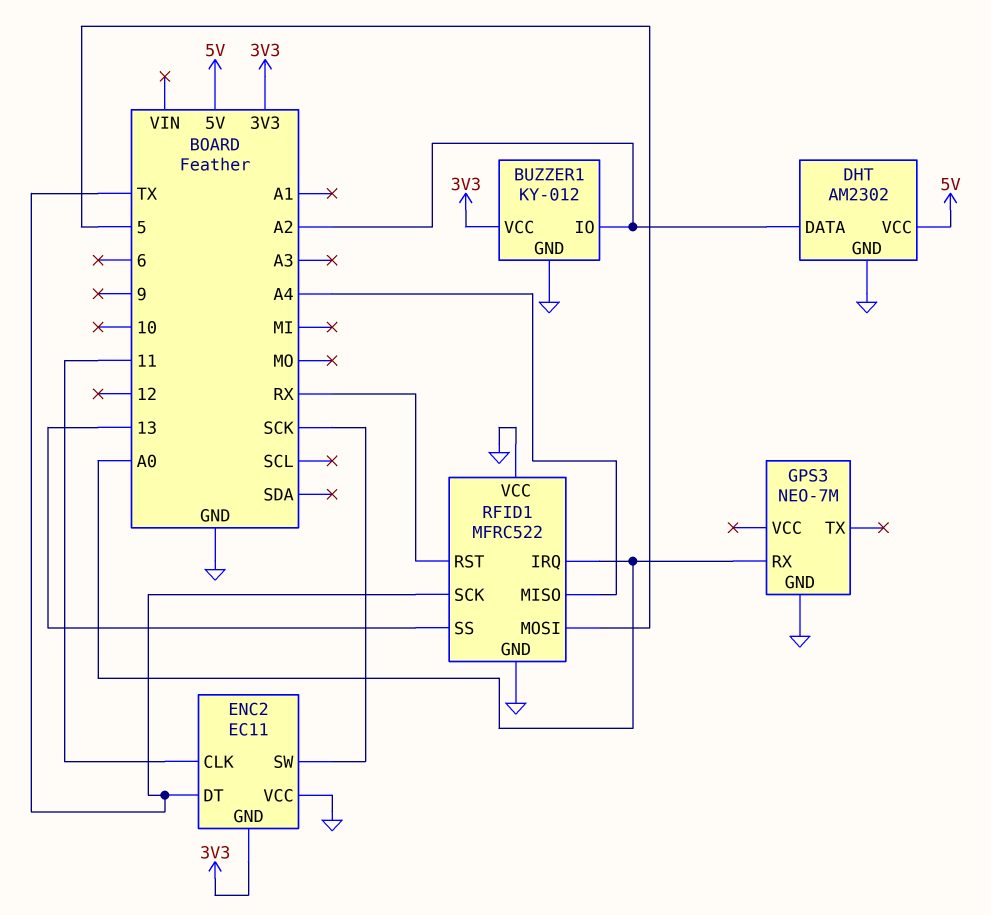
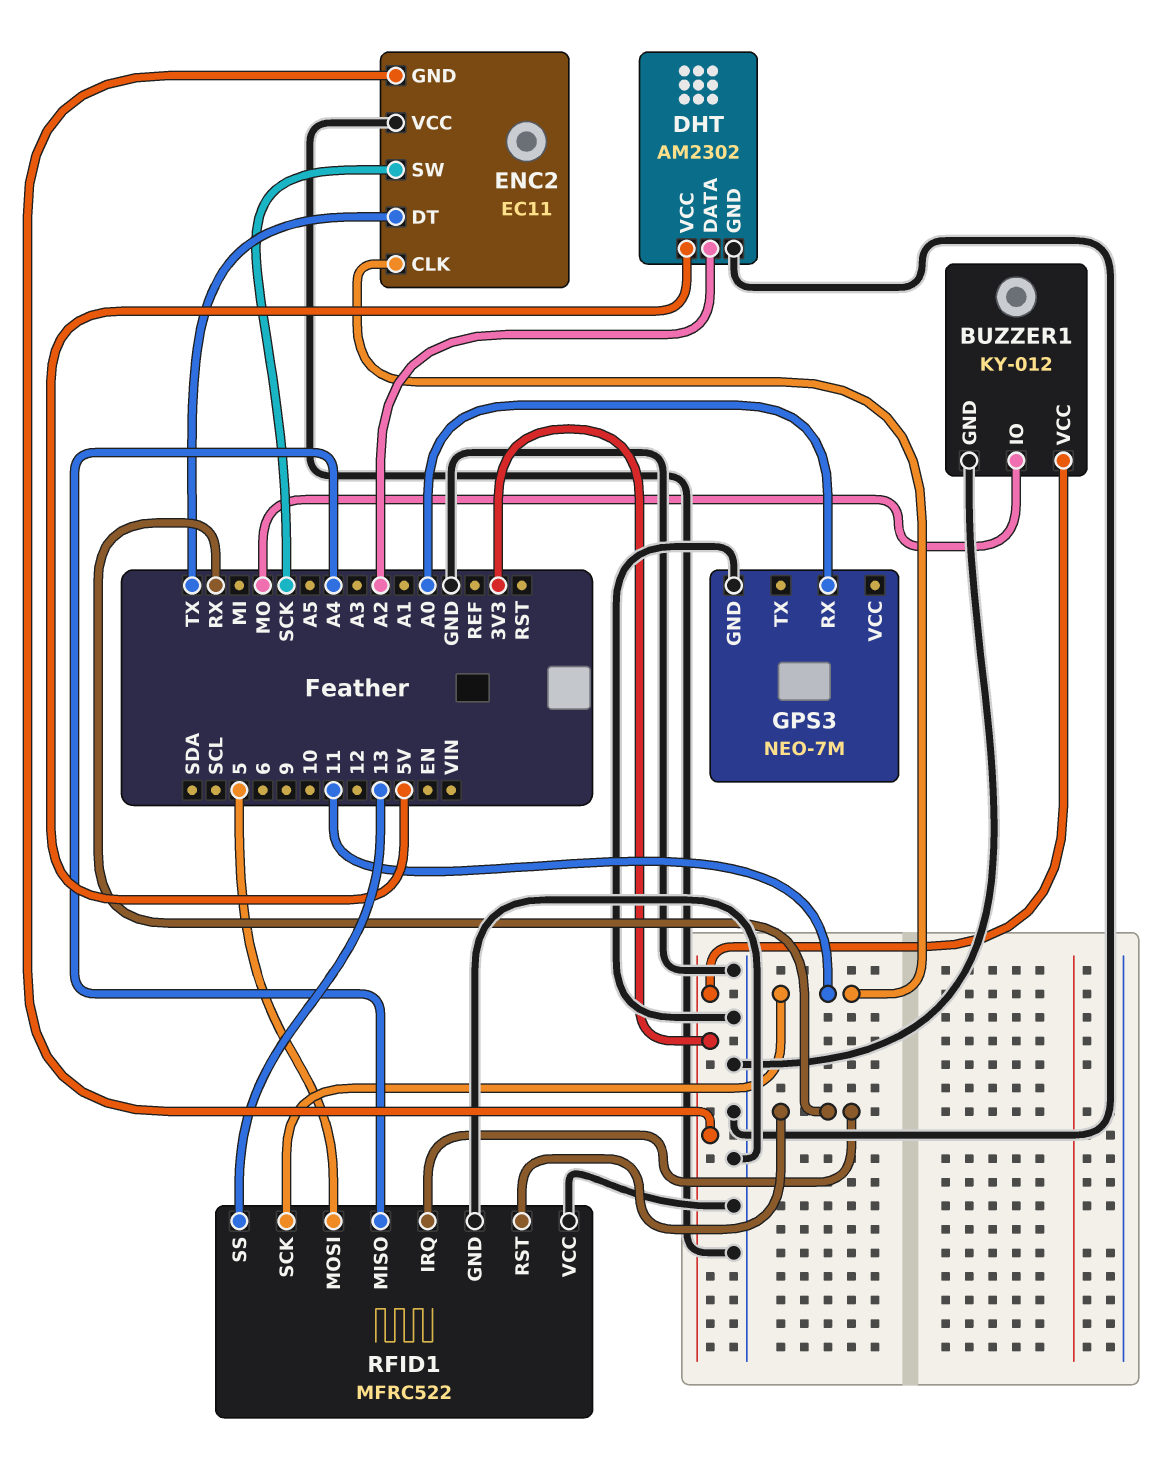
BUZZER1 pin IO: A2 -> MO
RFID1 pin IRQ: A0 -> RX
RFID1 pin SCK: TX -> 11

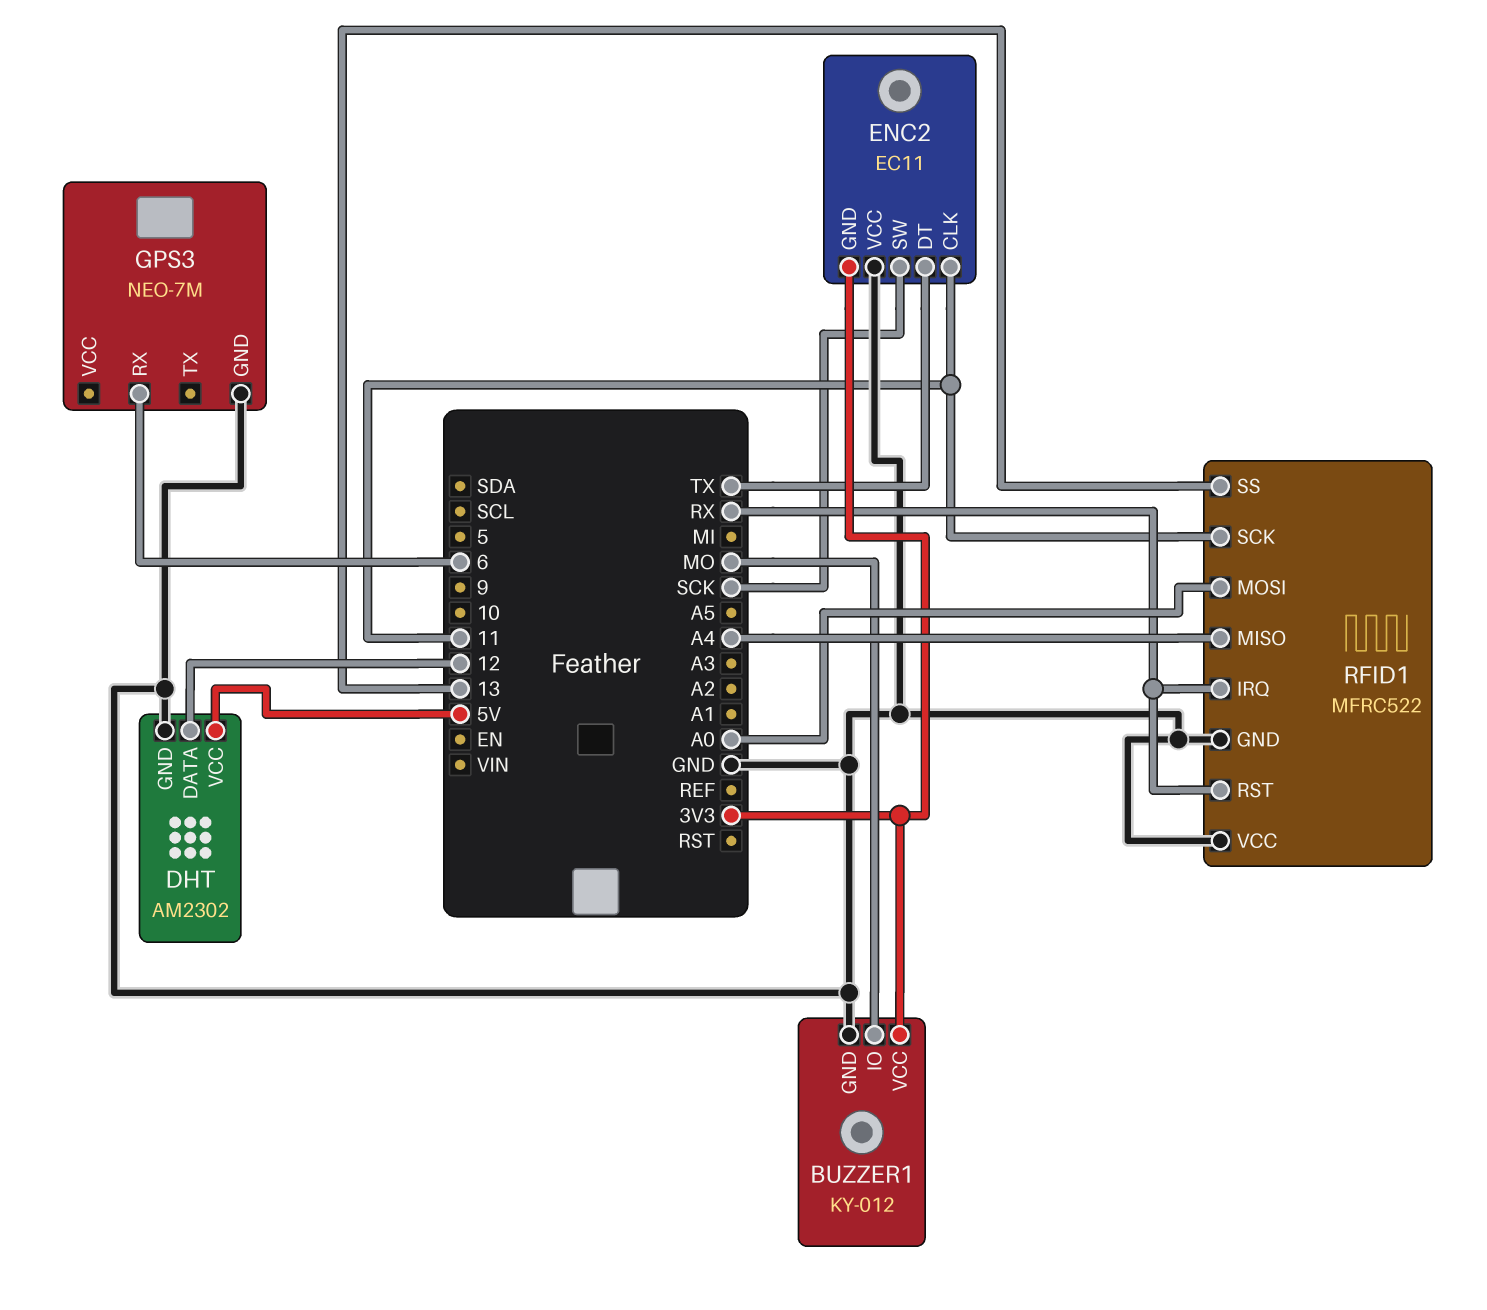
DHT pin DATA: A2 -> 12
GPS3 pin RX: A0 -> 6
RFID1 pin MOSI: 5 -> A0

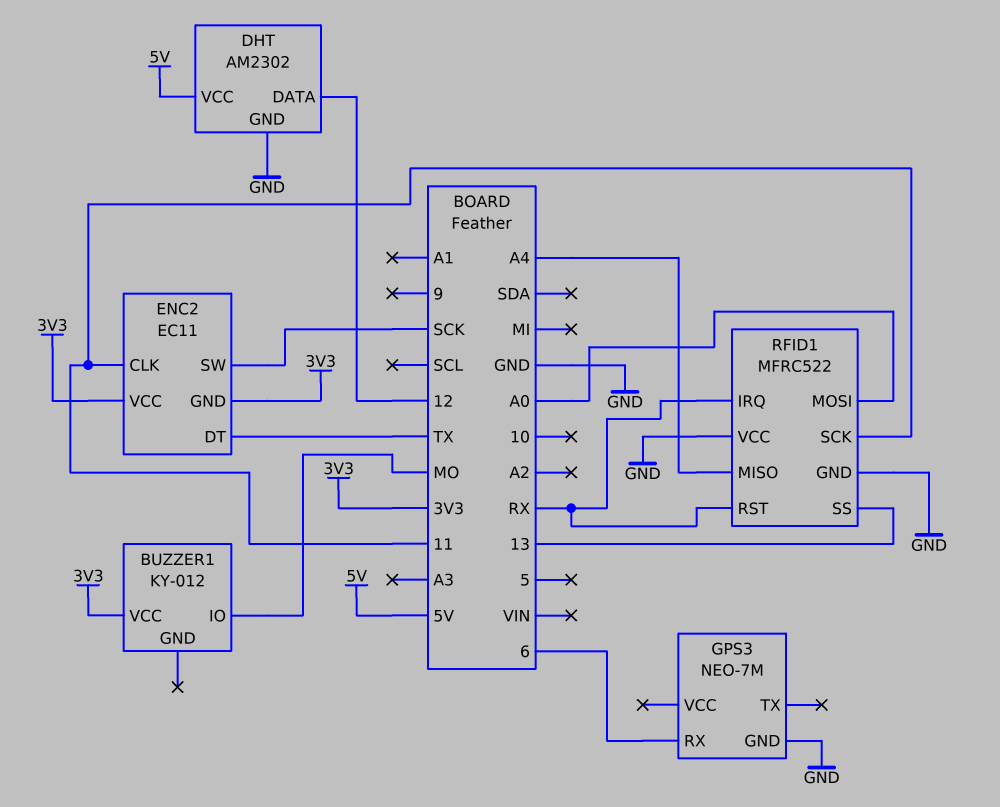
BUZZER1 pin GND: GND -> none
ENC2 pin VCC: GND -> 3V3

